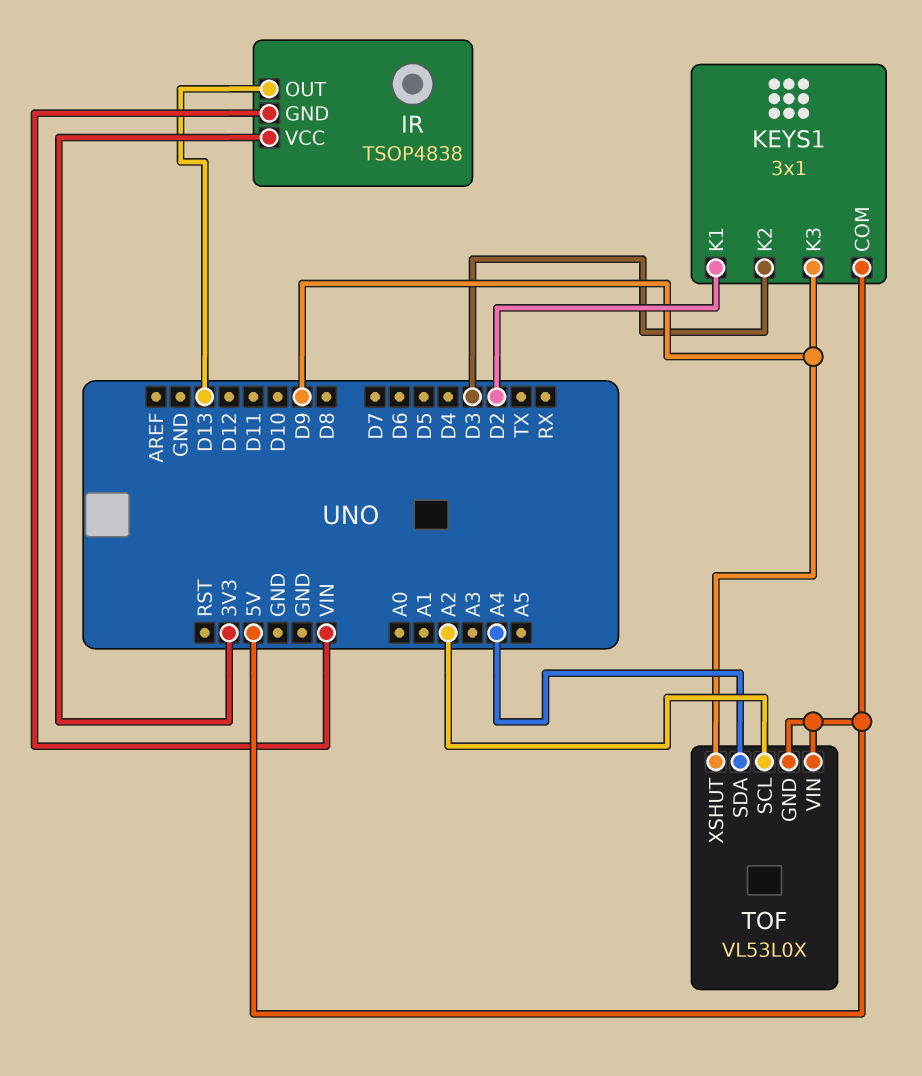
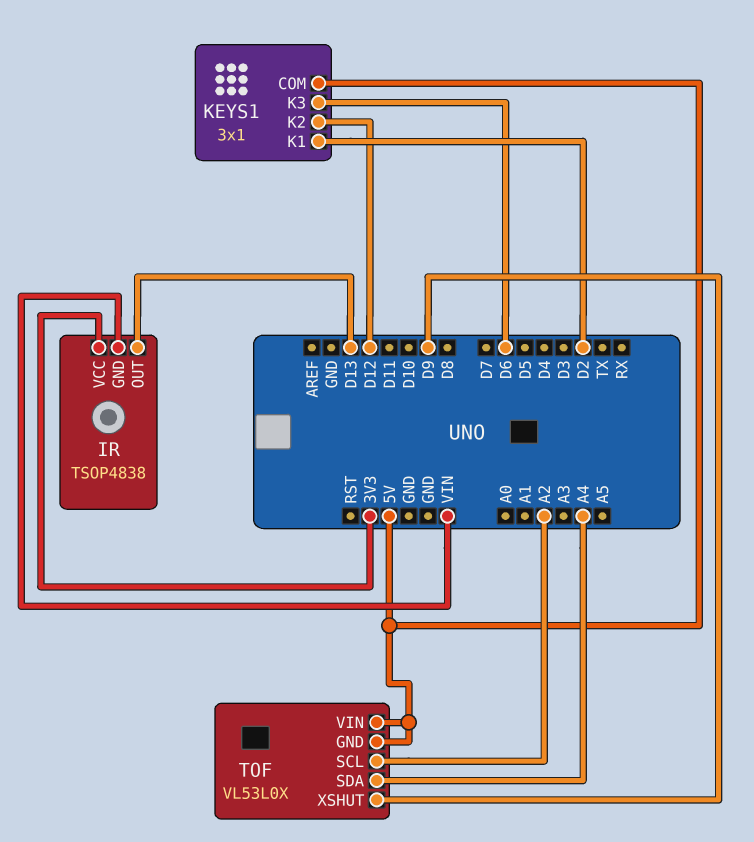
KEYS1 pin K2: D3 -> D12
KEYS1 pin K3: D9 -> D6

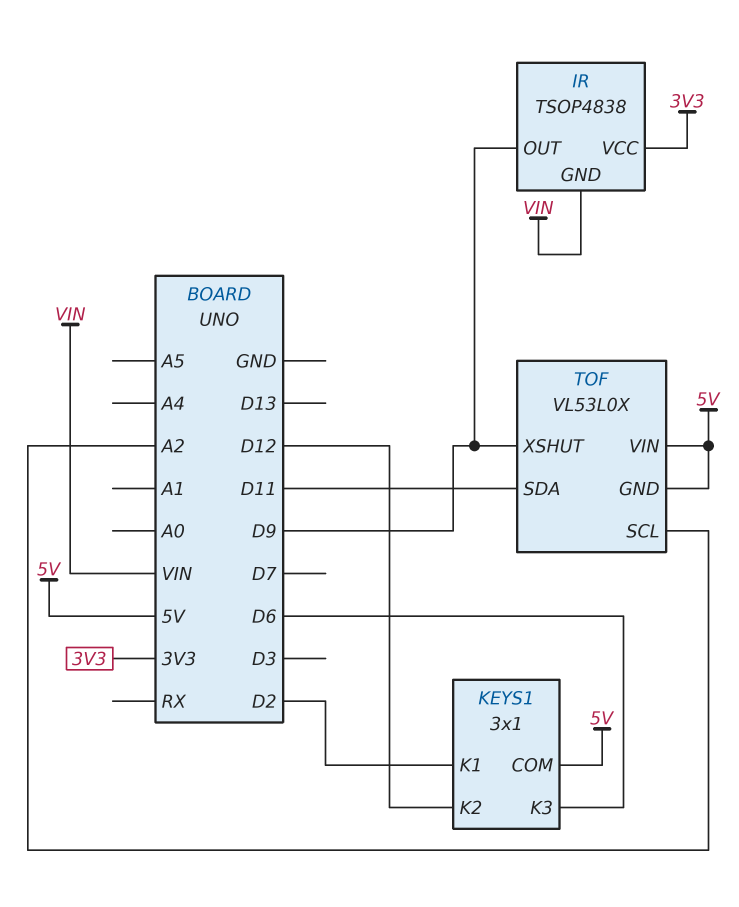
IR pin OUT: D13 -> D9
TOF pin SDA: A4 -> D11

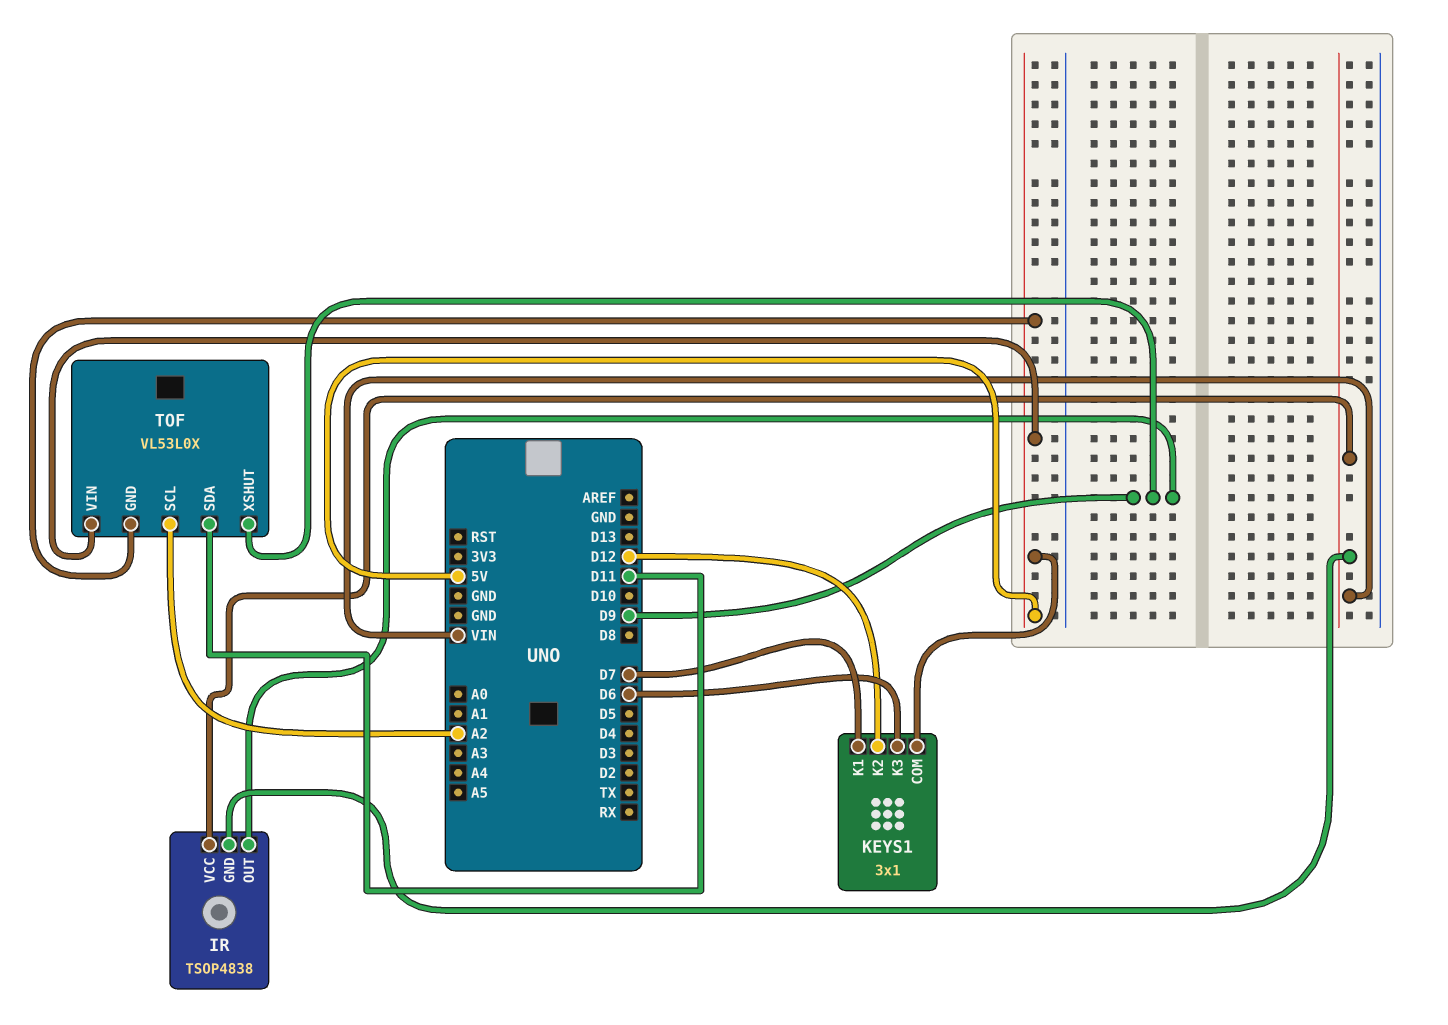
IR pin VCC: 3V3 -> VIN
KEYS1 pin K1: D2 -> D7

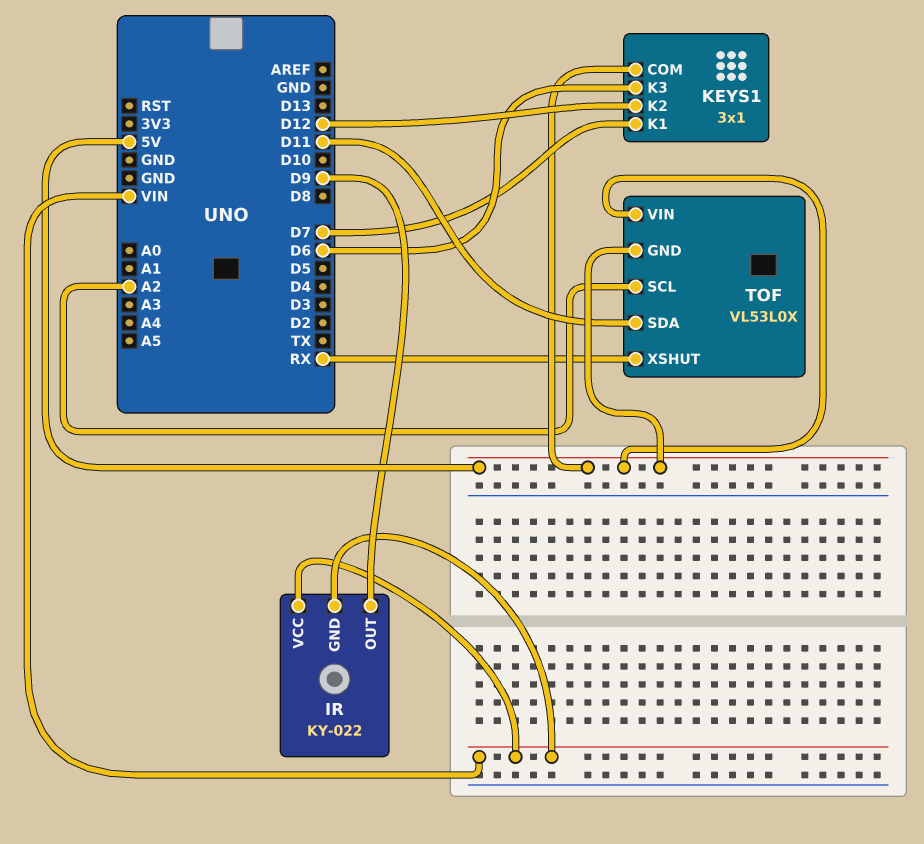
IR: TSOP4838 -> KY-022
TOF pin XSHUT: D9 -> RX

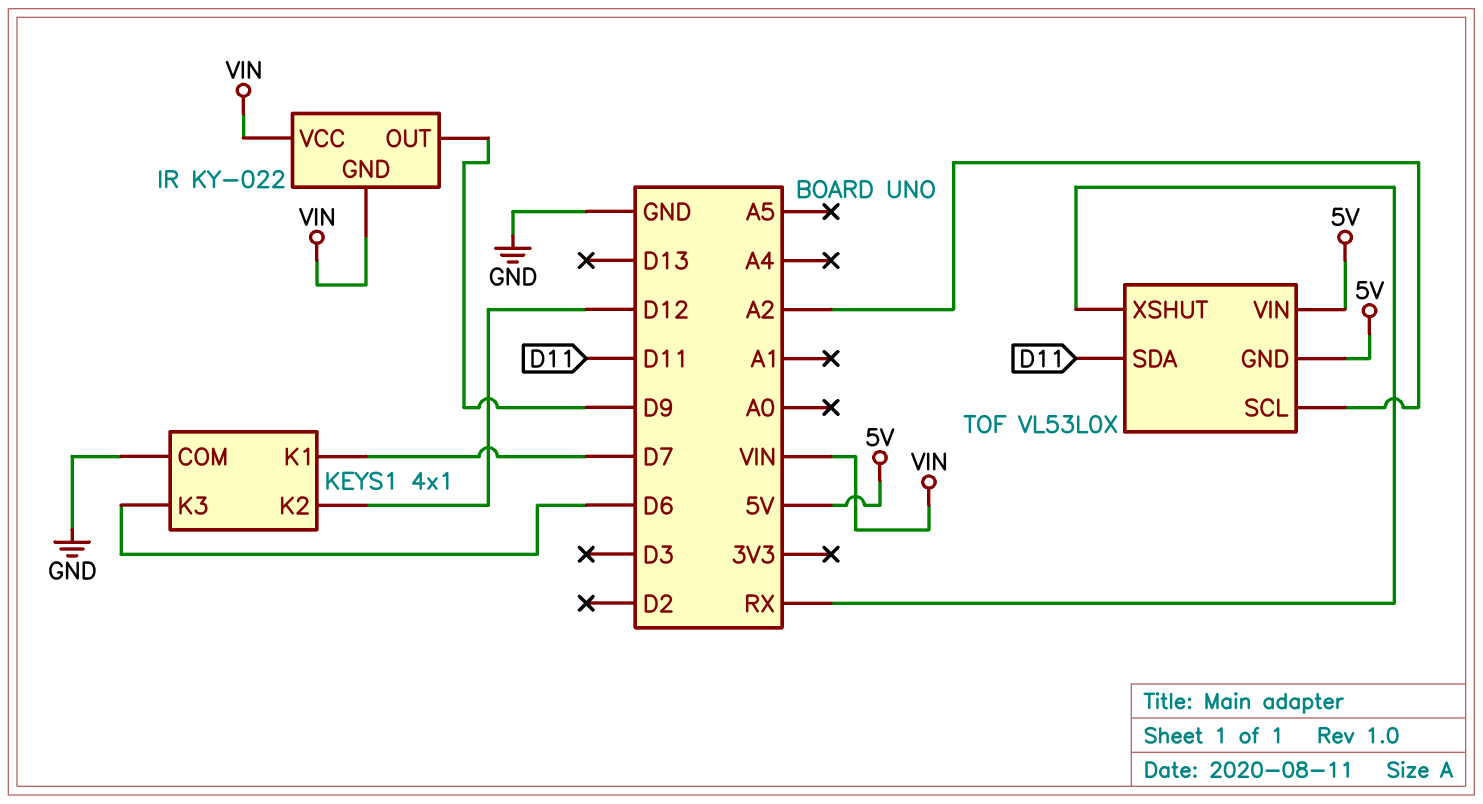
KEYS1: 3x1 -> 4x1
KEYS1 pin COM: 5V -> GND

